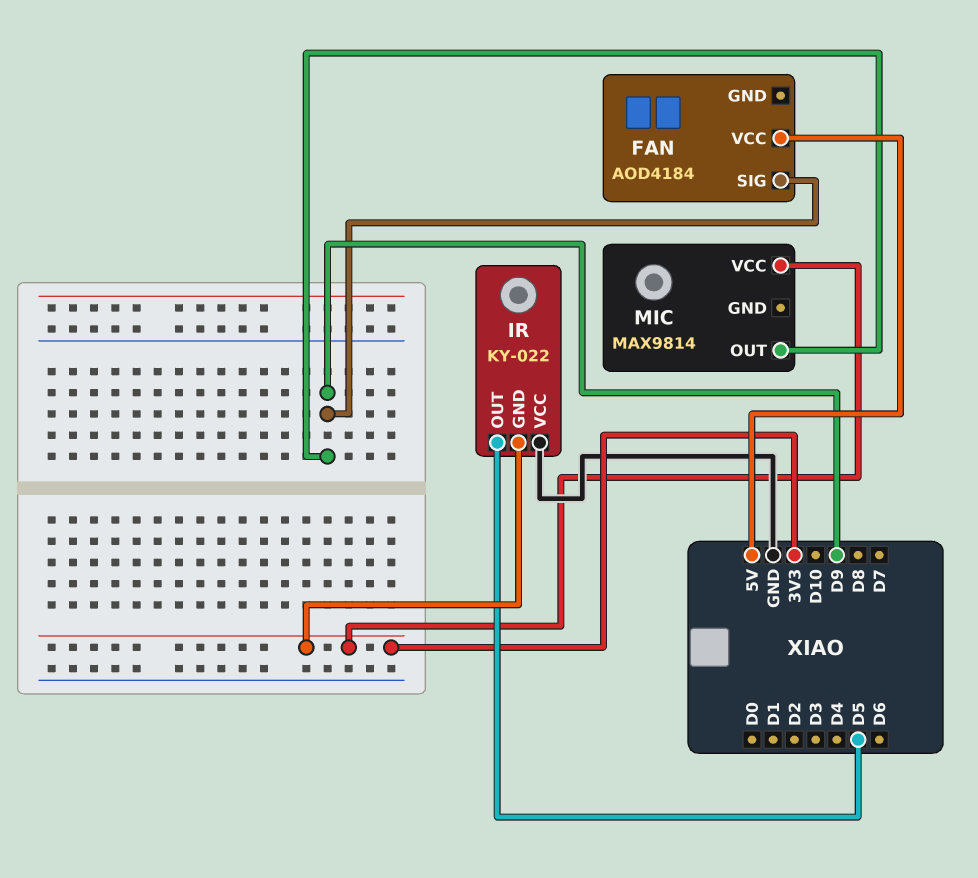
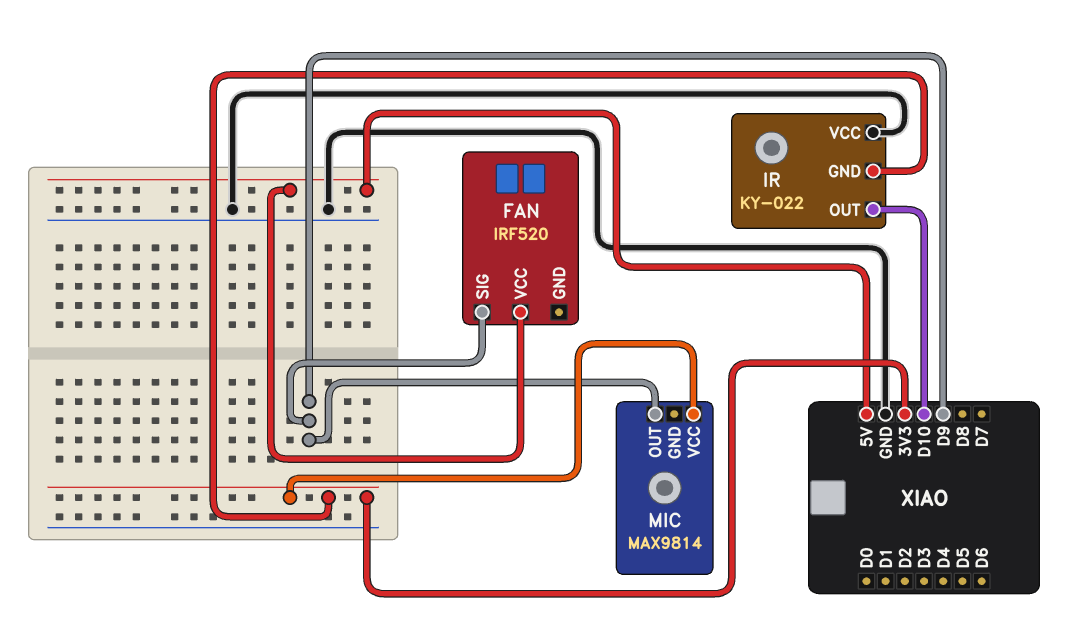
FAN: AOD4184 -> IRF520
IR pin OUT: D5 -> D10

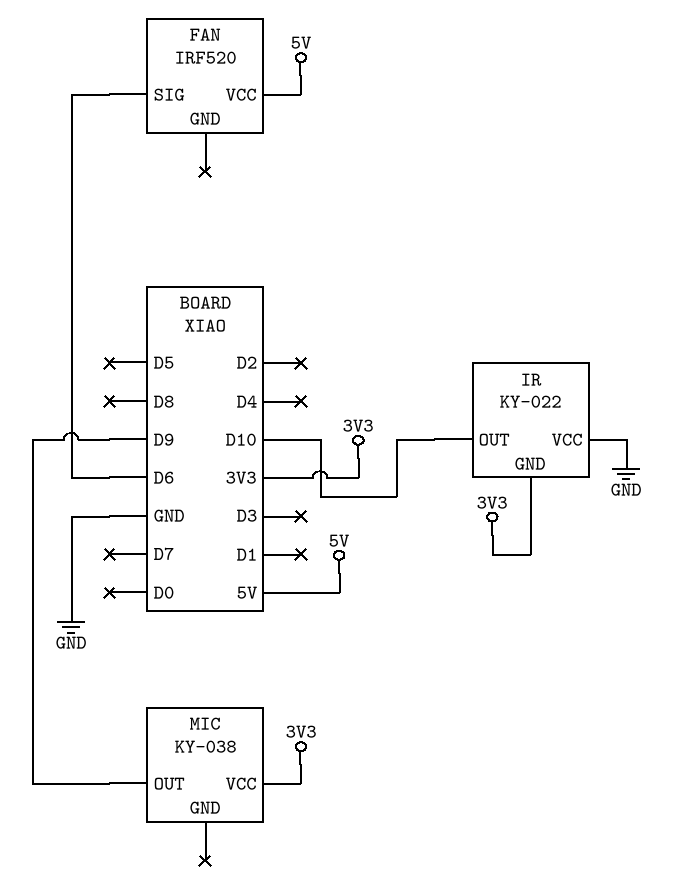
FAN pin SIG: D9 -> D6
MIC: MAX9814 -> KY-038

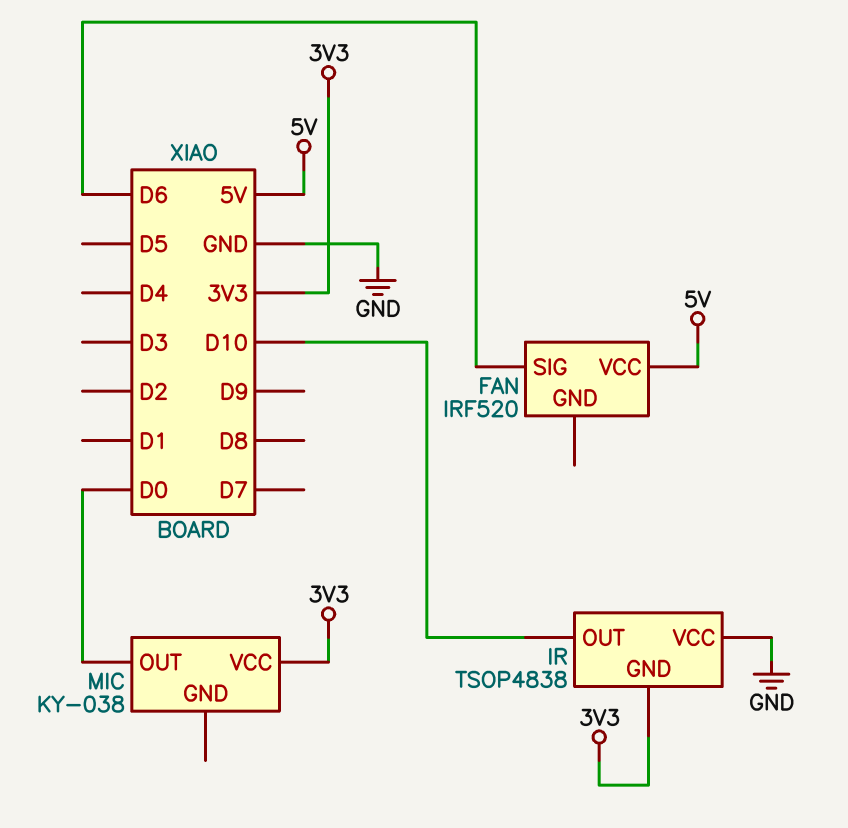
IR: KY-022 -> TSOP4838
MIC pin OUT: D9 -> D0

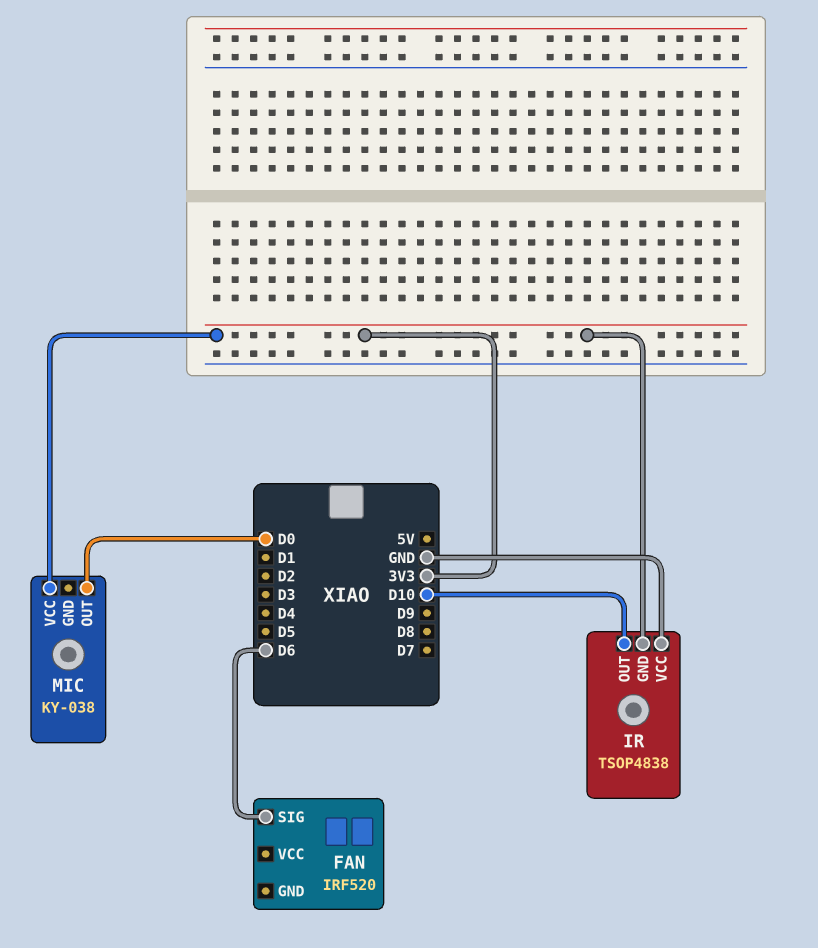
FAN pin VCC: 5V -> none

